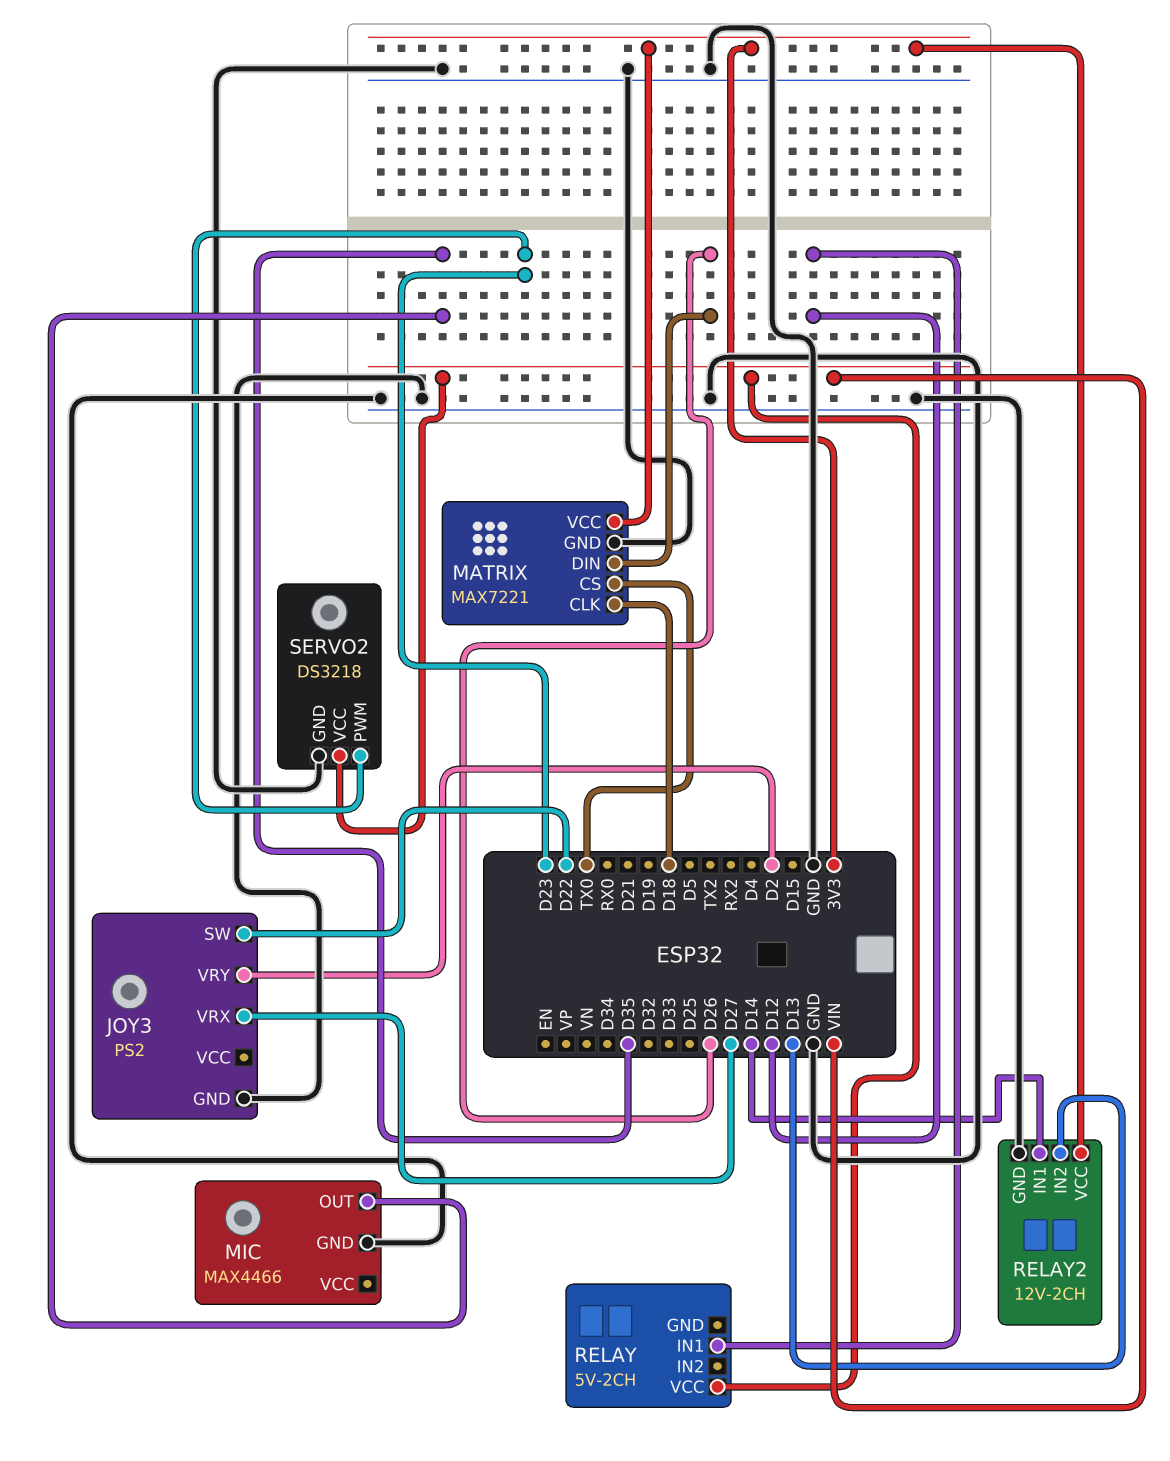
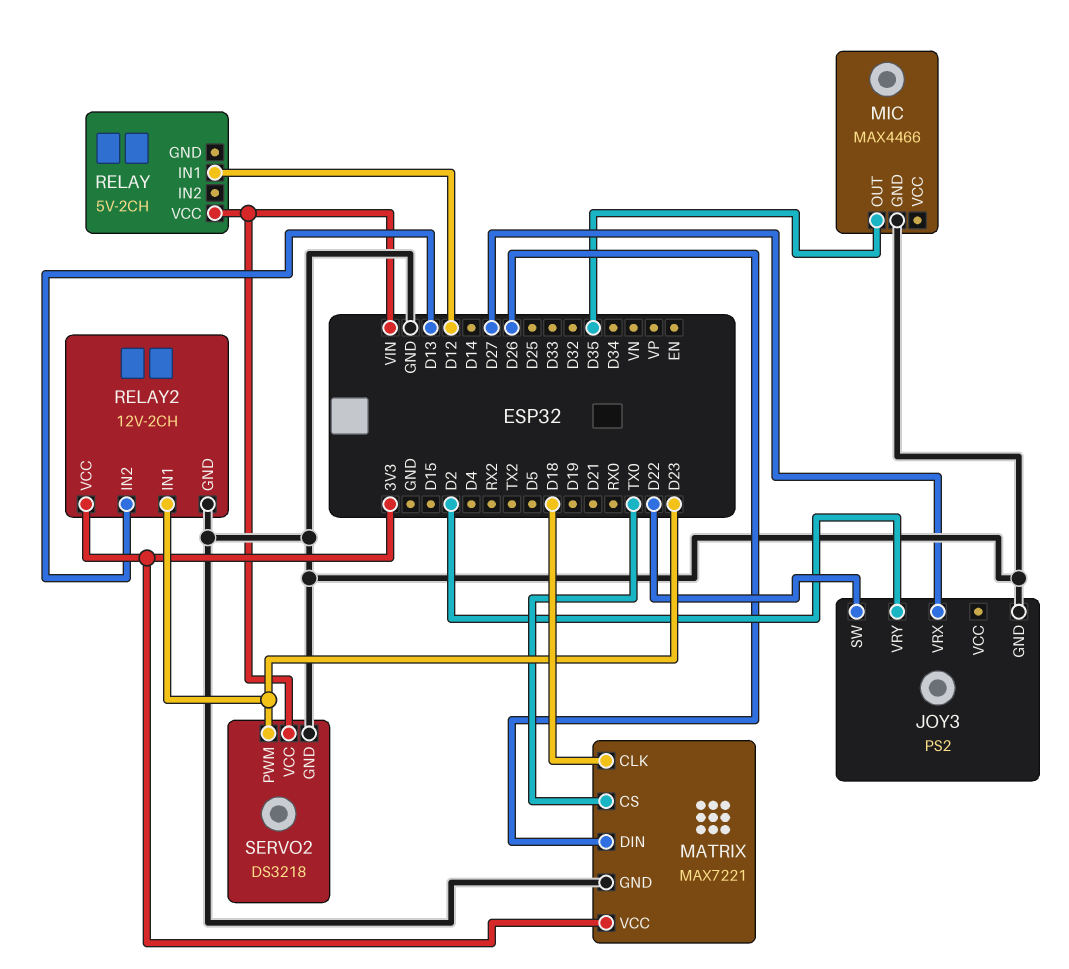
RELAY2 pin IN1: D14 -> D23

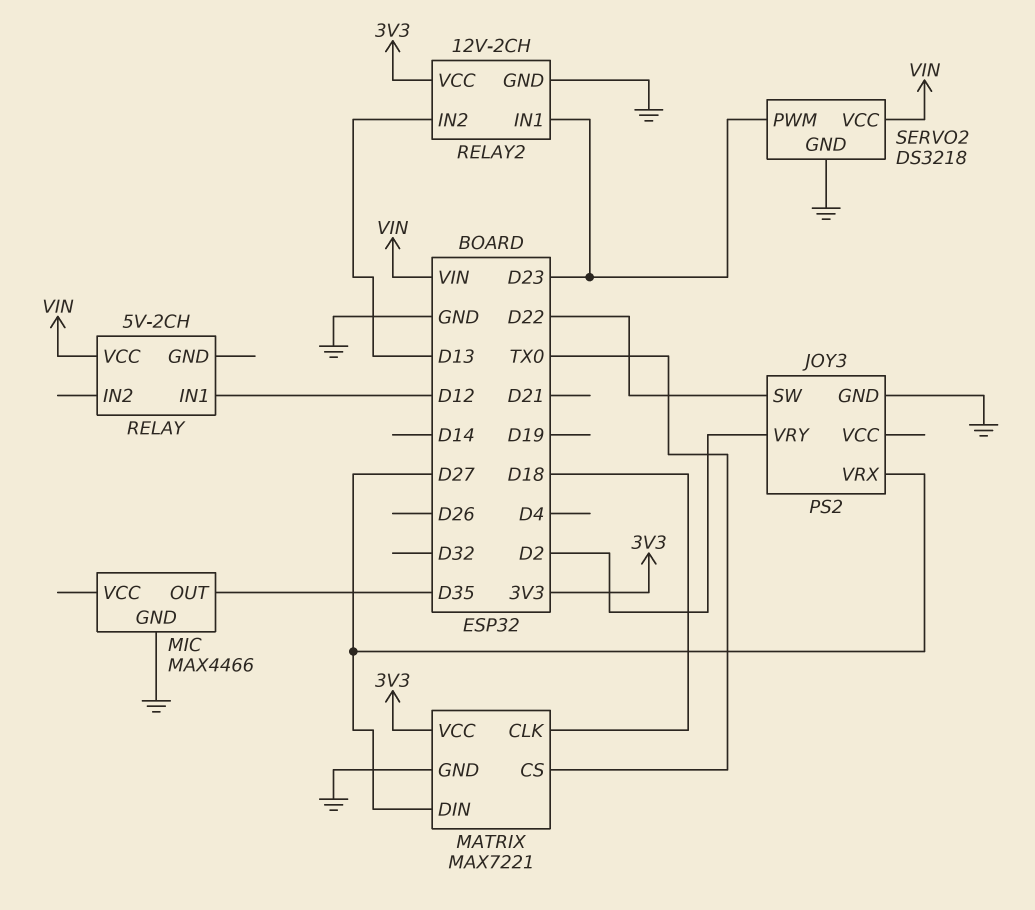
MATRIX pin DIN: D26 -> D27

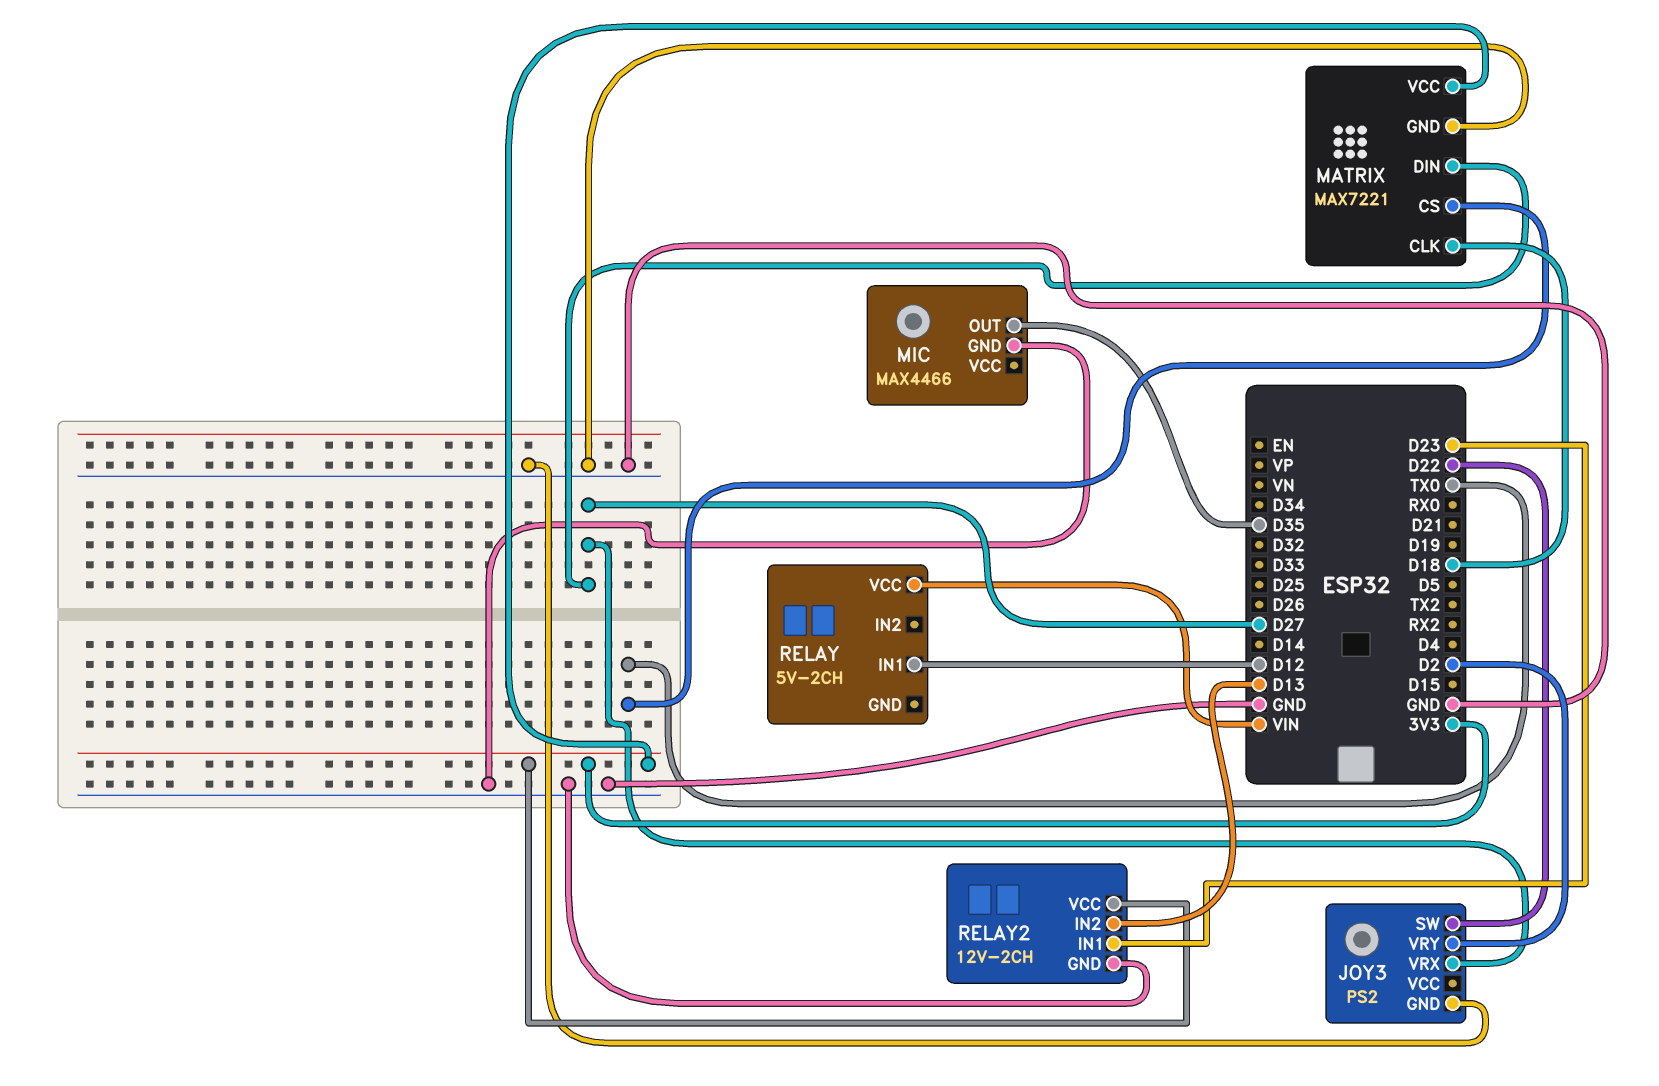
SERVO2: DS3218 -> none
SERVO2 pin GND: GND -> none
SERVO2 pin PWM: D23 -> none
SERVO2 pin VCC: VIN -> none

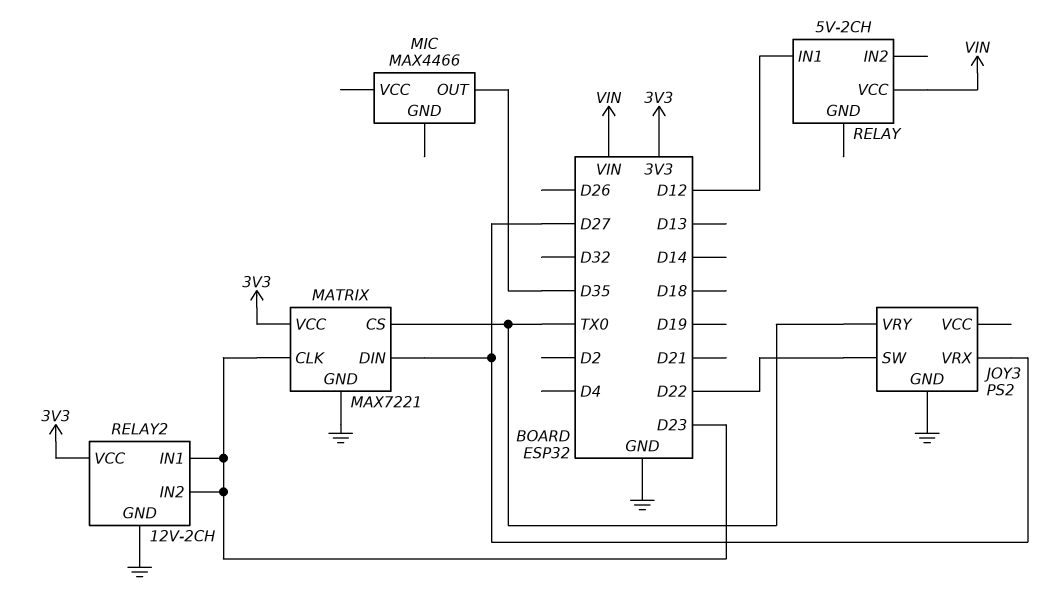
JOY3 pin VRY: D2 -> TX0
MATRIX pin CLK: D18 -> D23
MIC pin GND: GND -> none
RELAY2 pin IN2: D13 -> D23

